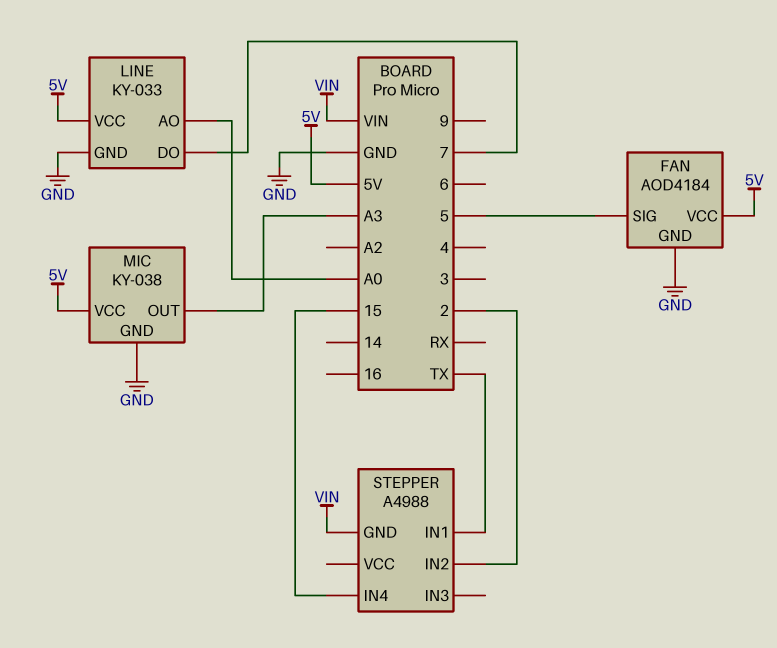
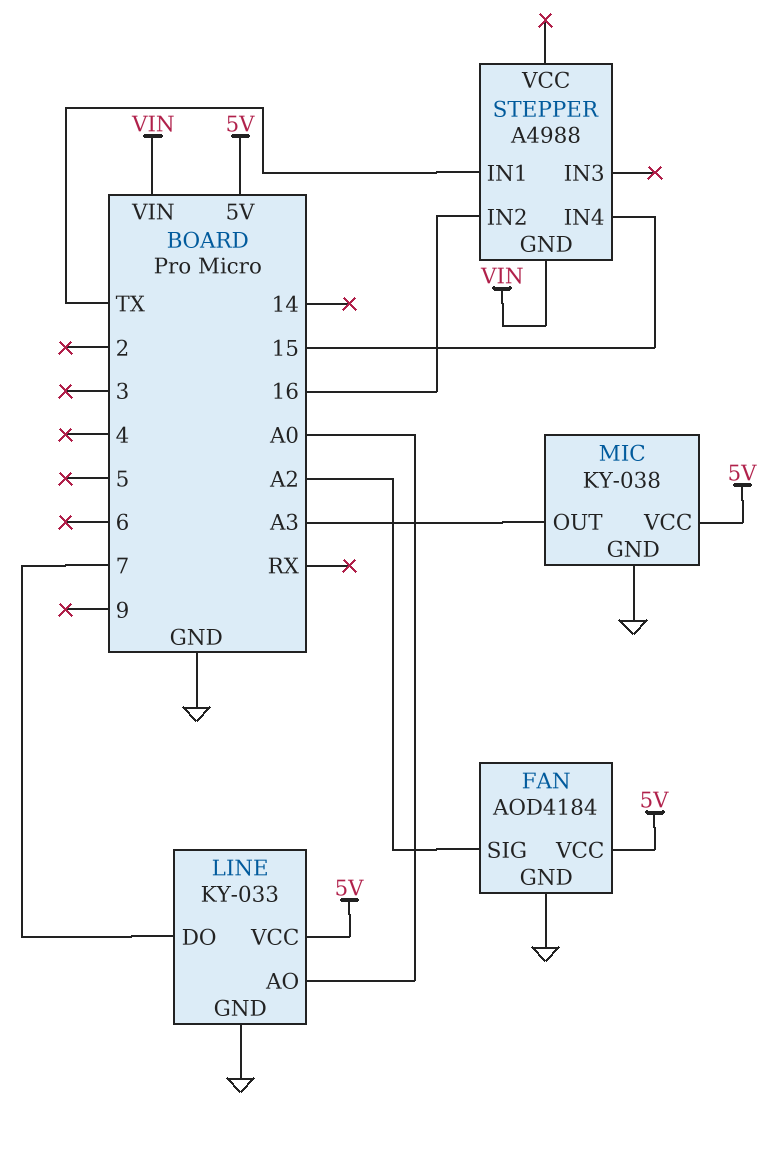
FAN pin SIG: 5 -> A2
STEPPER pin IN2: 2 -> 16

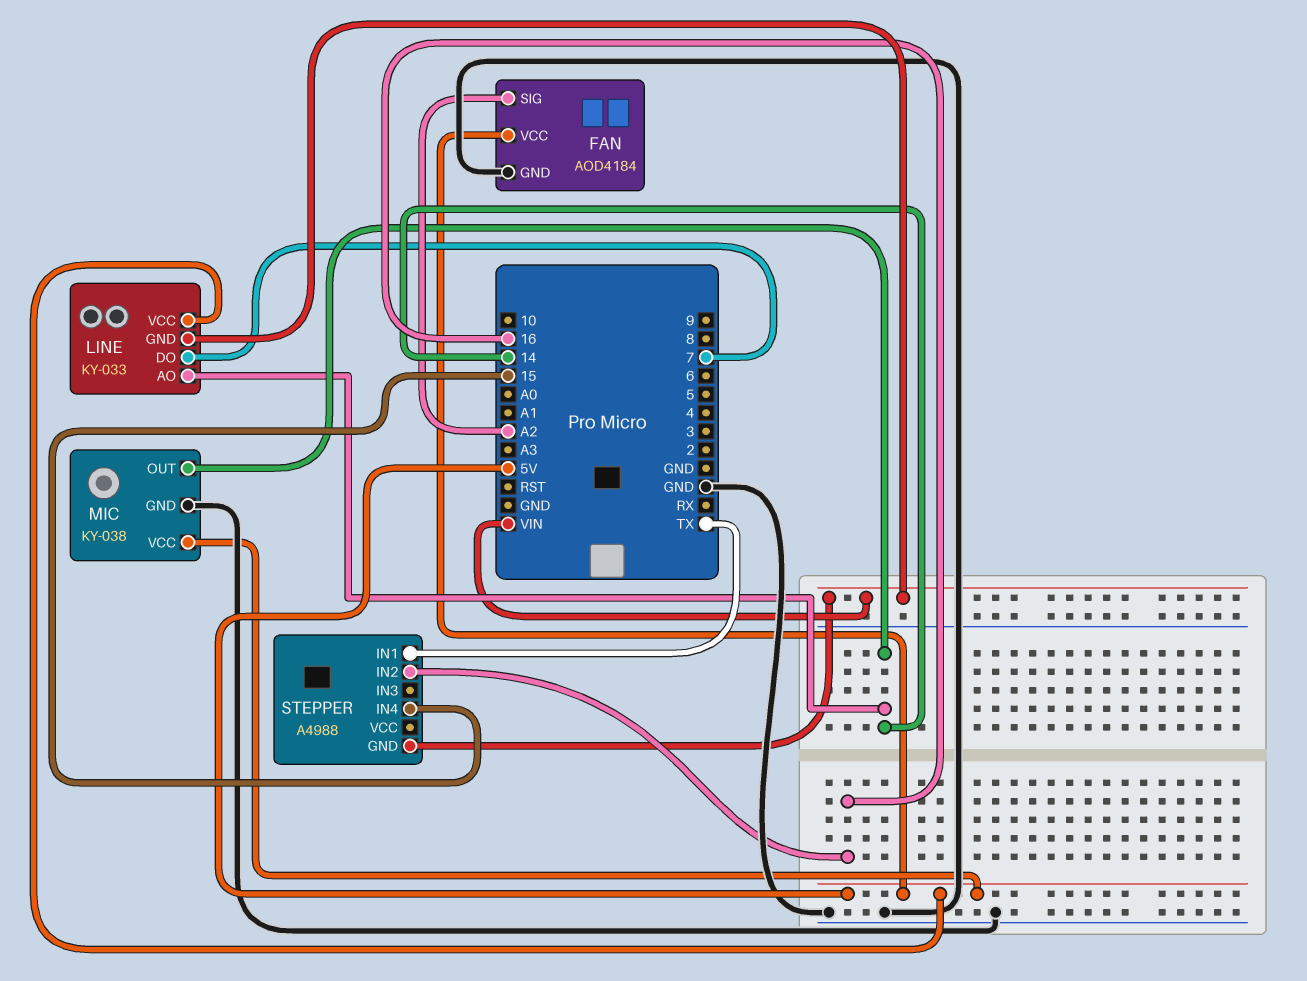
LINE pin AO: A0 -> 14
LINE pin GND: GND -> VIN
MIC pin OUT: A3 -> 14

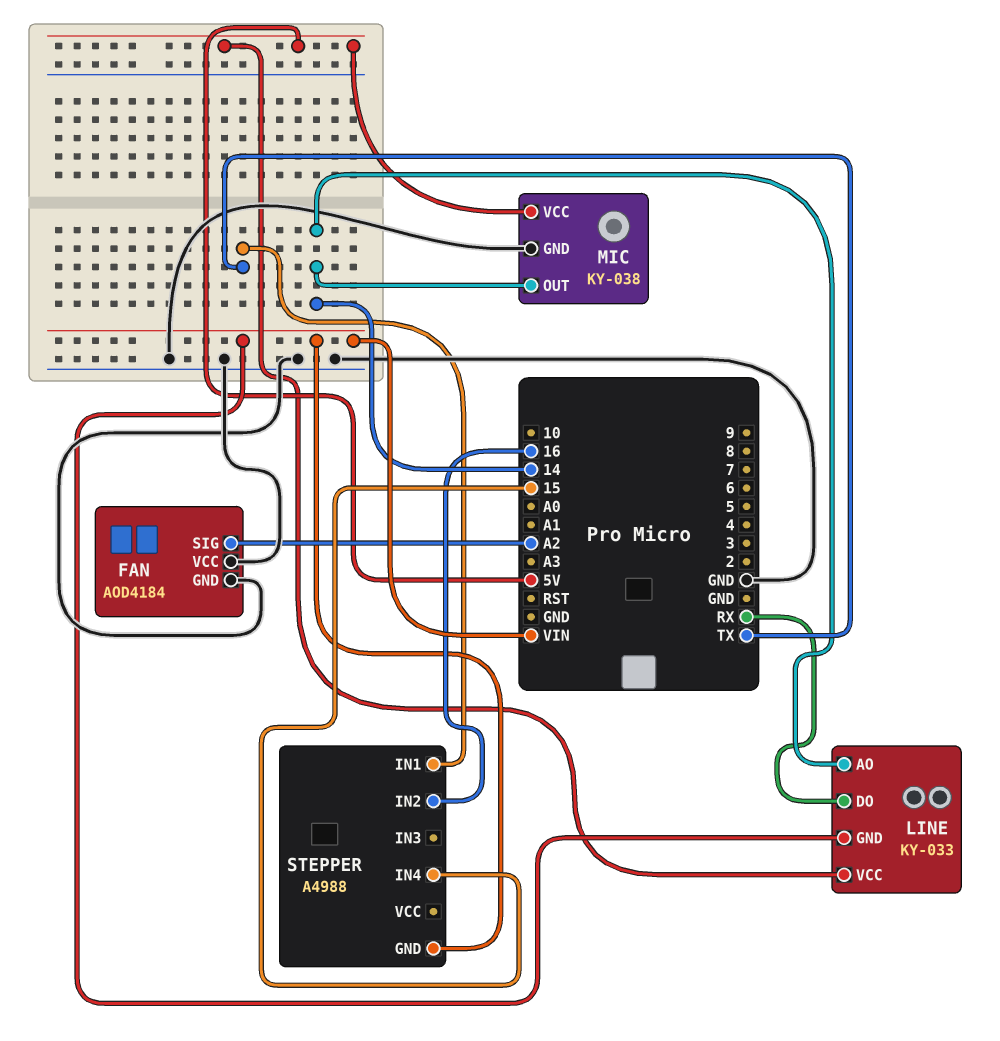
FAN pin VCC: 5V -> GND
LINE pin DO: 7 -> RX

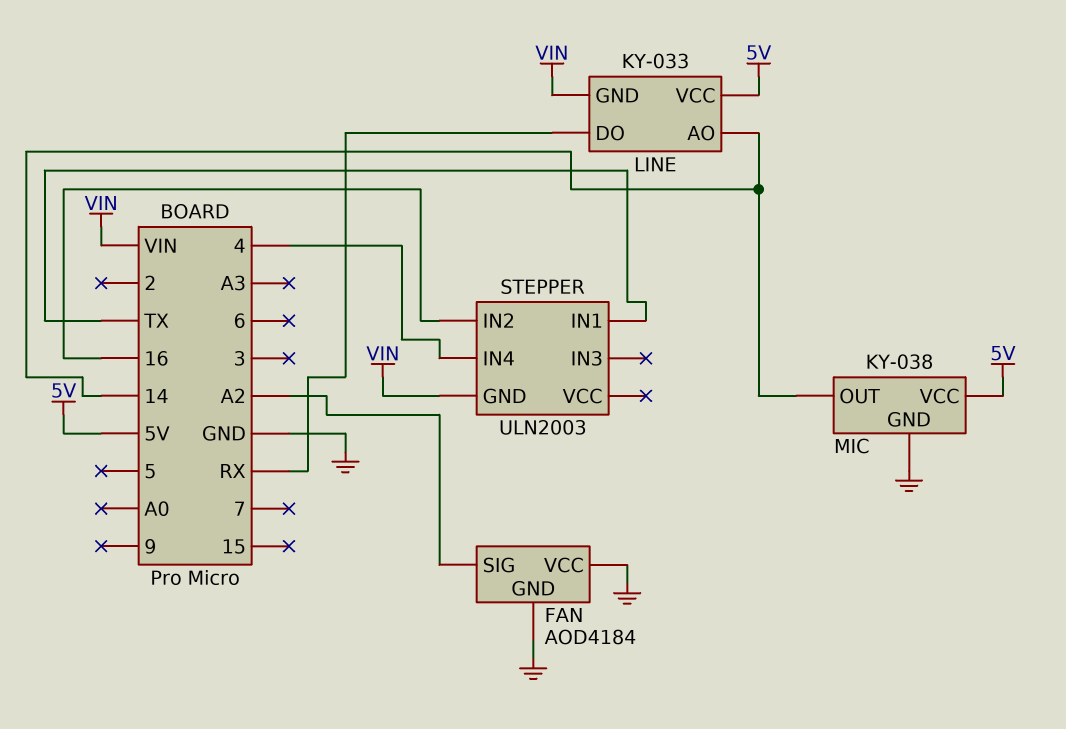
STEPPER: A4988 -> ULN2003
STEPPER pin IN4: 15 -> 4

